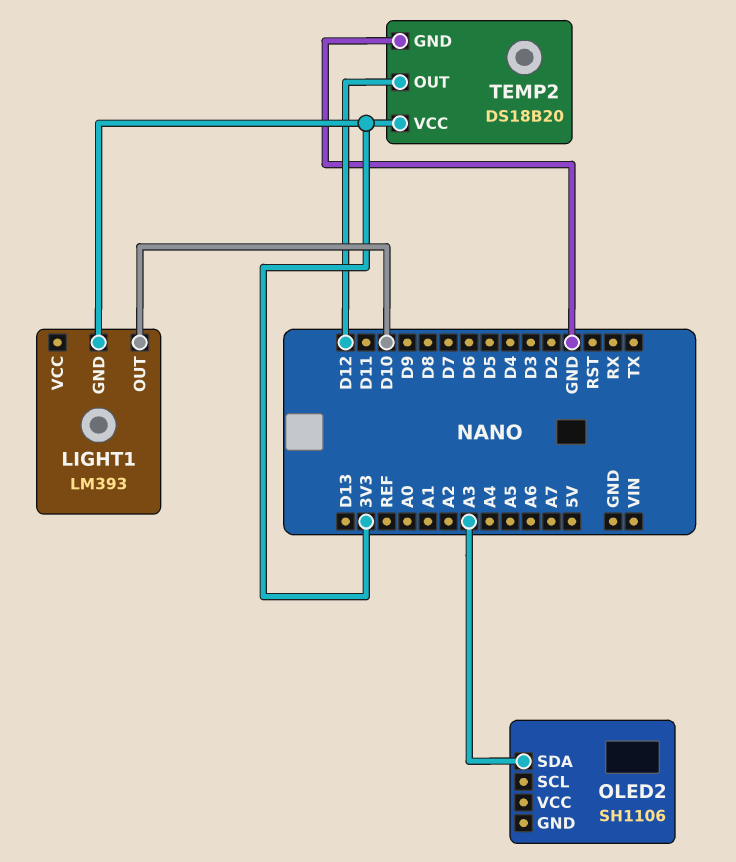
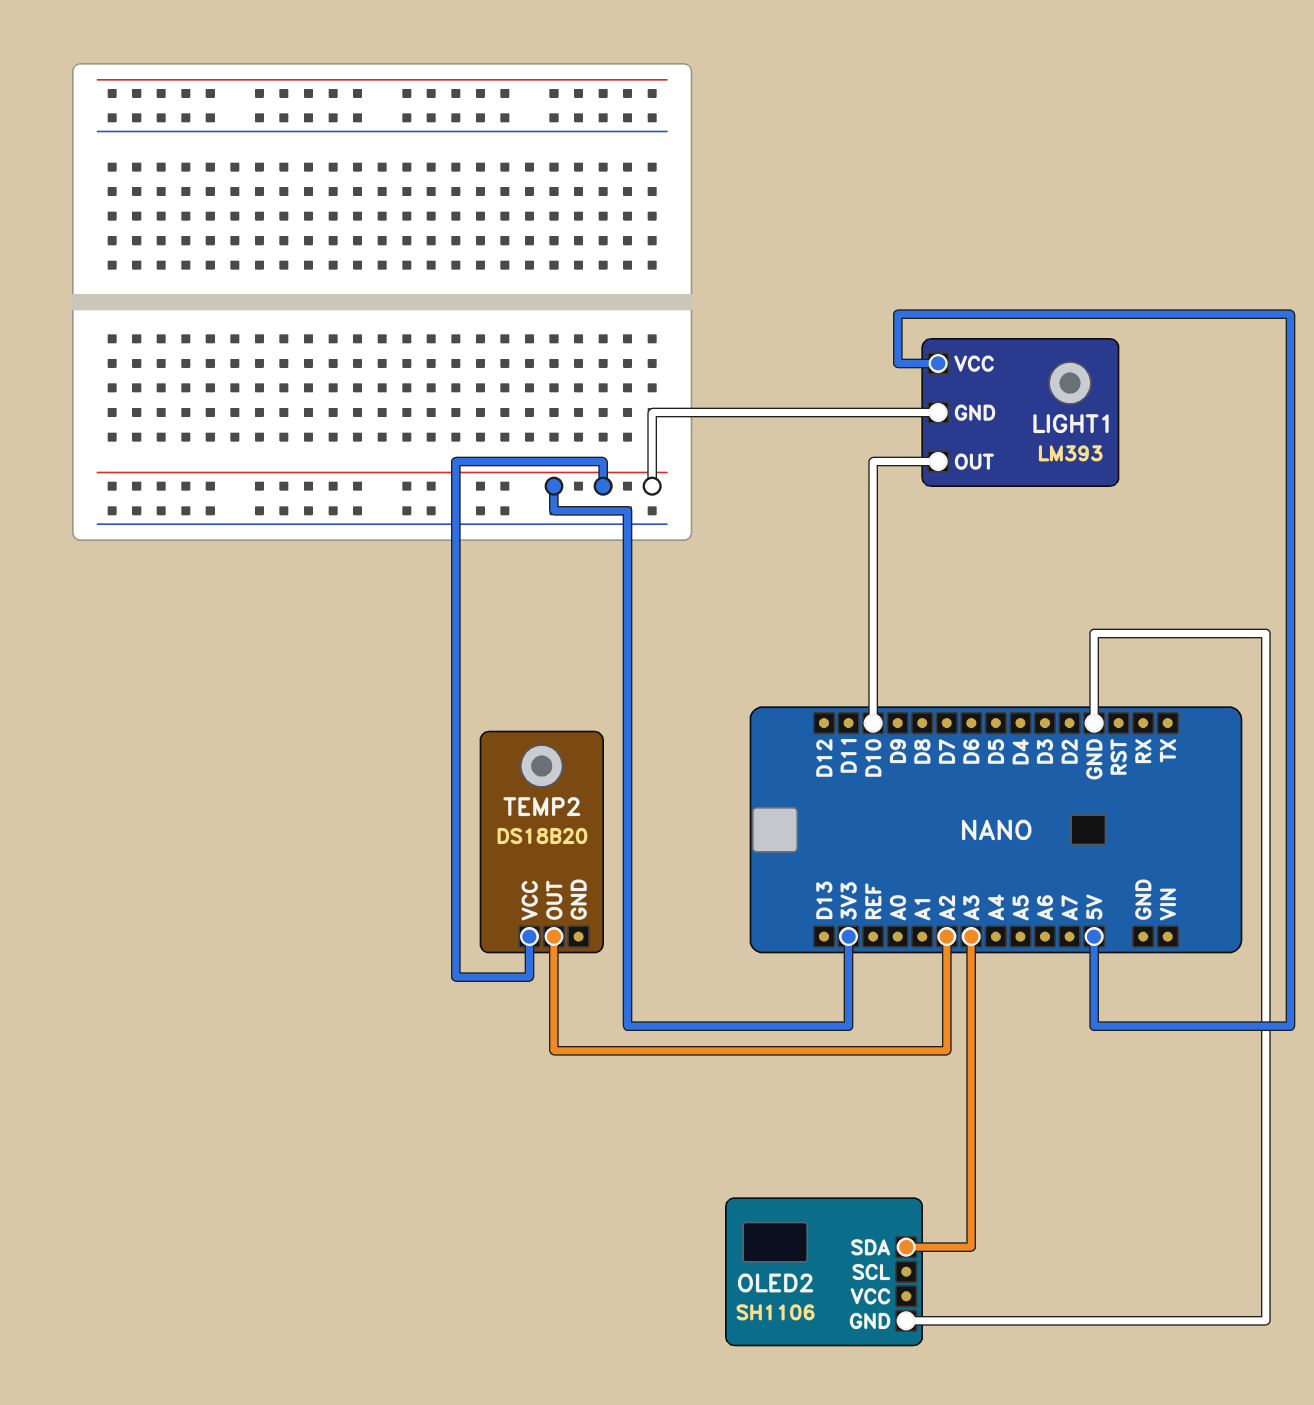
LIGHT1 pin VCC: none -> 5V
OLED2 pin GND: none -> GND
TEMP2 pin GND: GND -> none
TEMP2 pin OUT: D12 -> A2

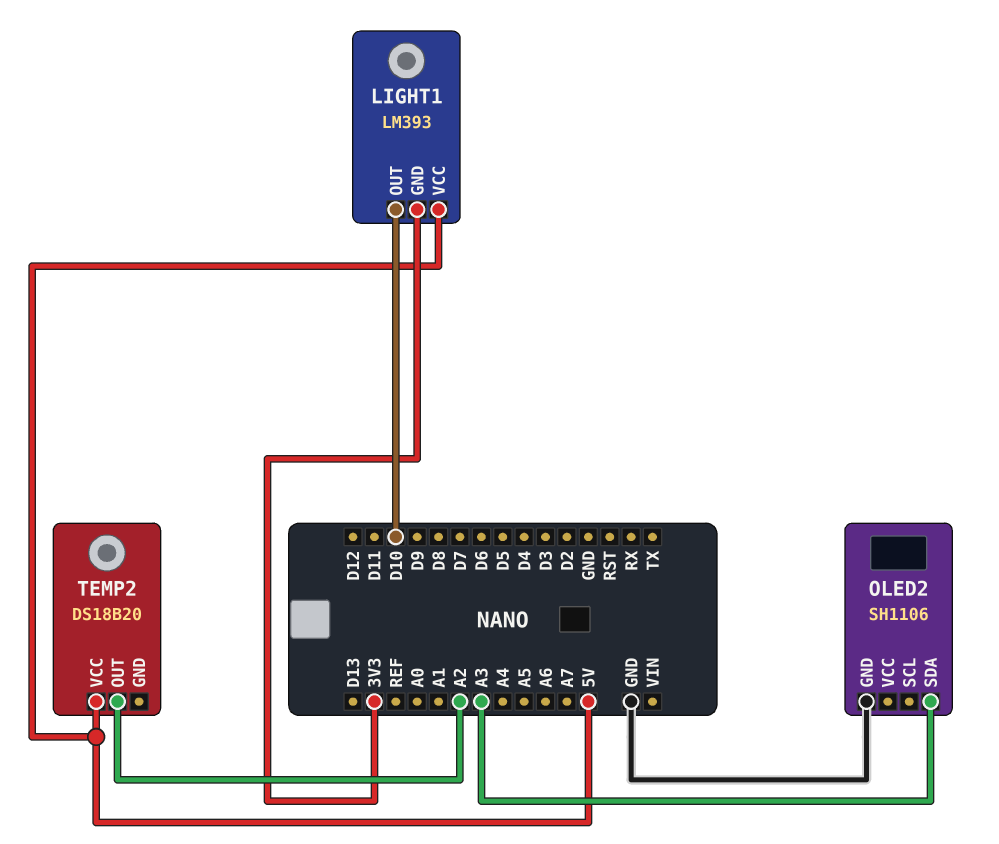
TEMP2 pin VCC: 3V3 -> 5V

